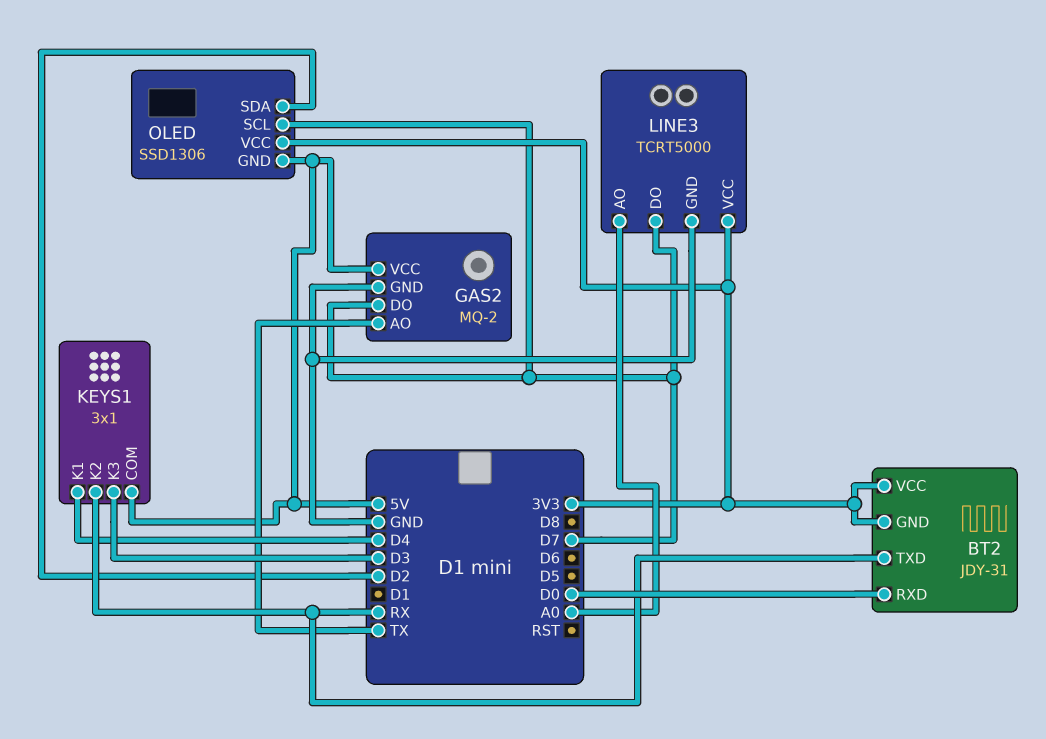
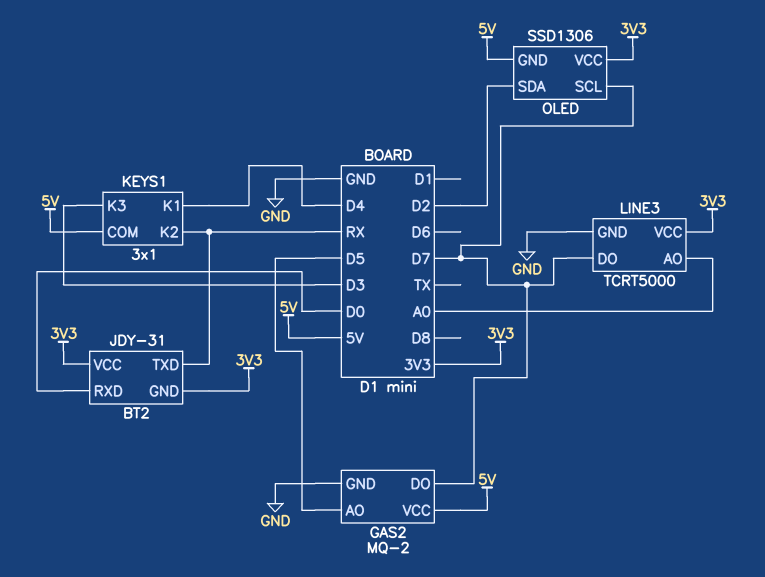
GAS2 pin AO: TX -> D5

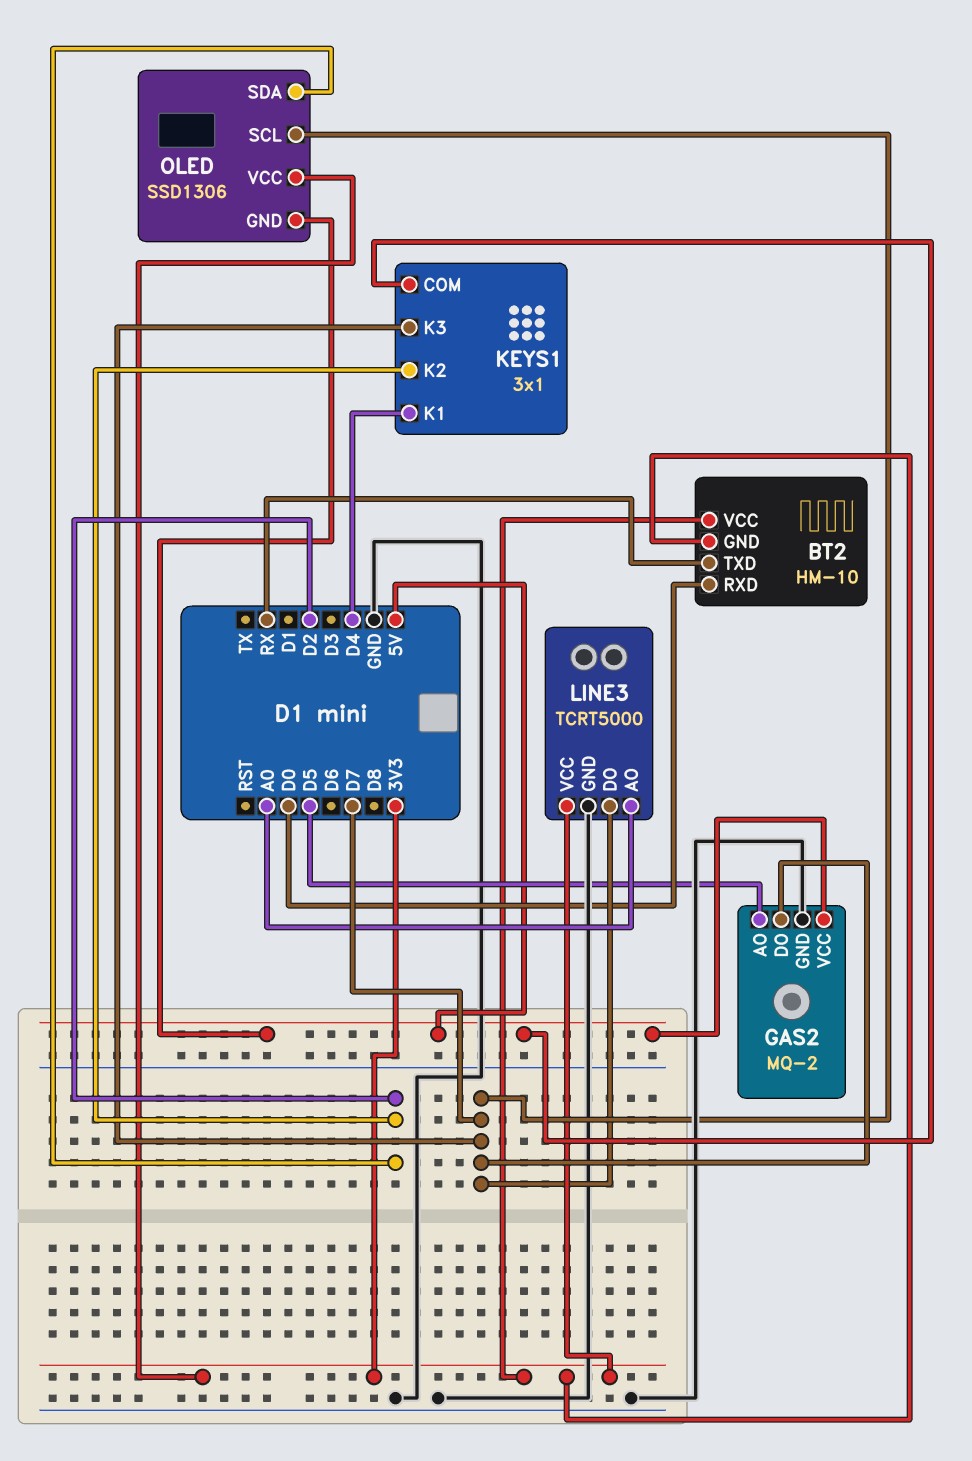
BT2: JDY-31 -> HM-10
KEYS1 pin K2: RX -> D2
KEYS1 pin K3: D3 -> D7

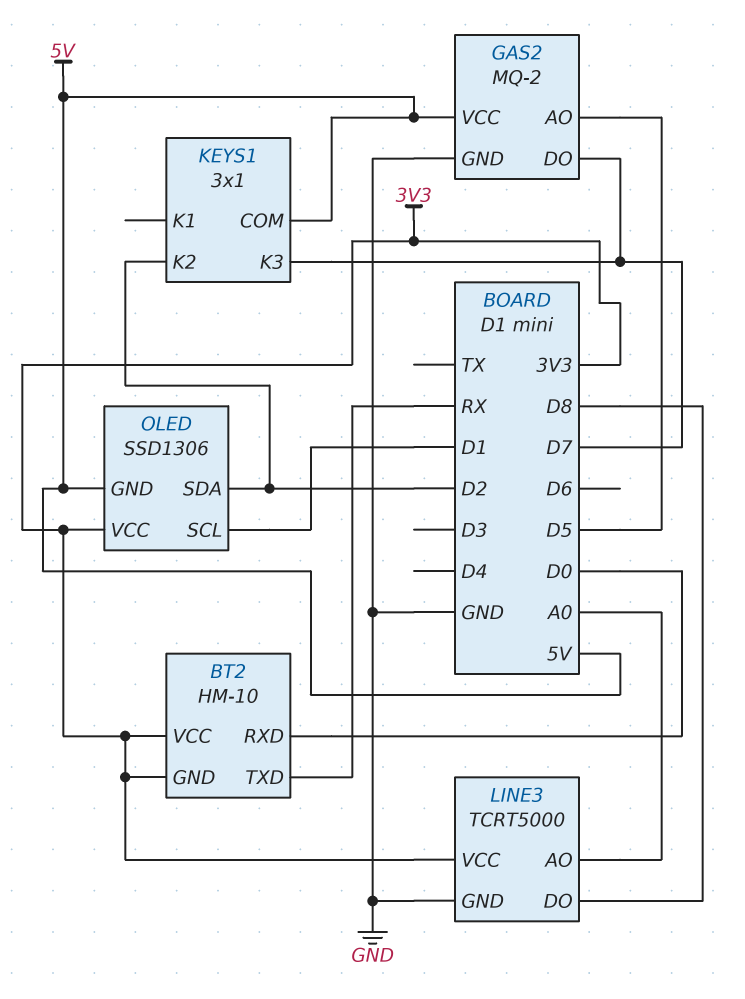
KEYS1 pin K1: D4 -> none
LINE3 pin DO: D7 -> D8
OLED pin SCL: D7 -> D1

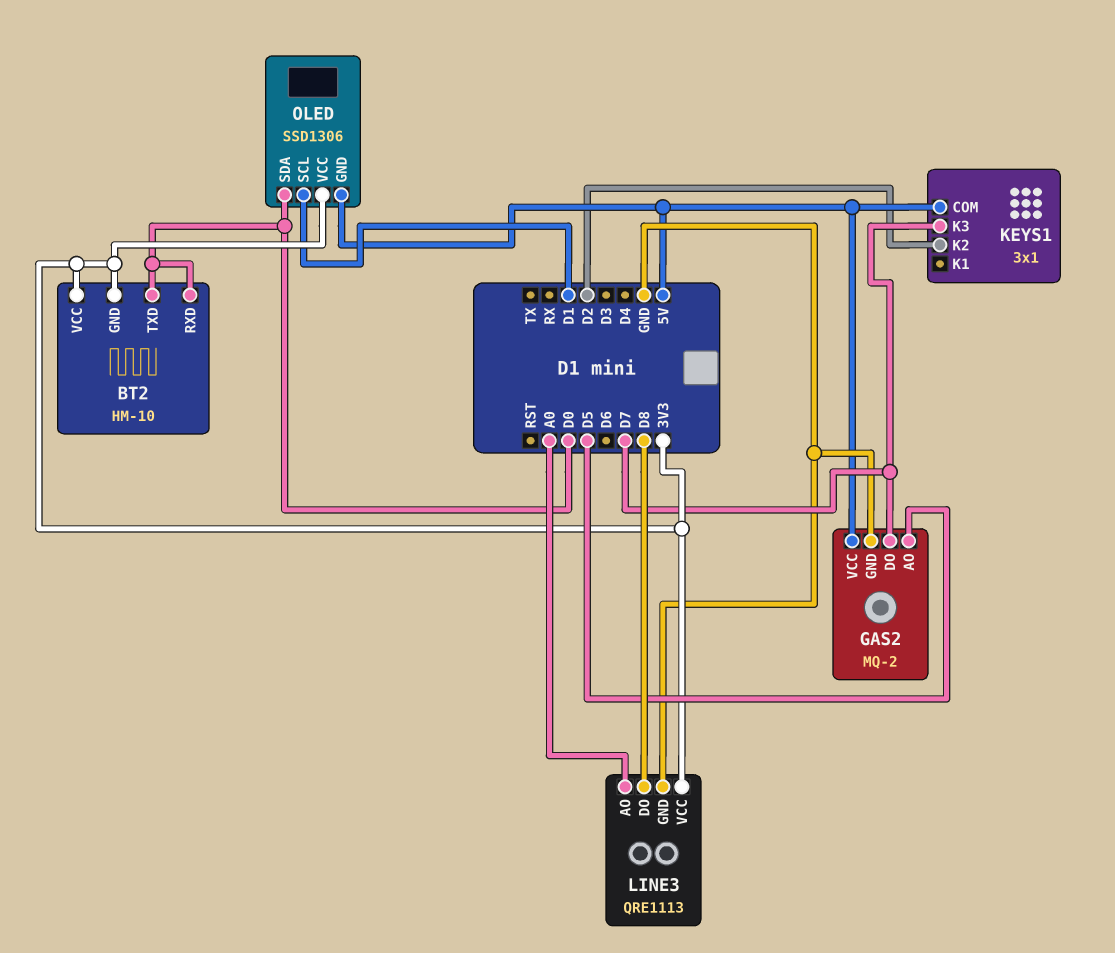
BT2 pin TXD: RX -> D0
LINE3: TCRT5000 -> QRE1113
OLED pin SDA: D2 -> D0

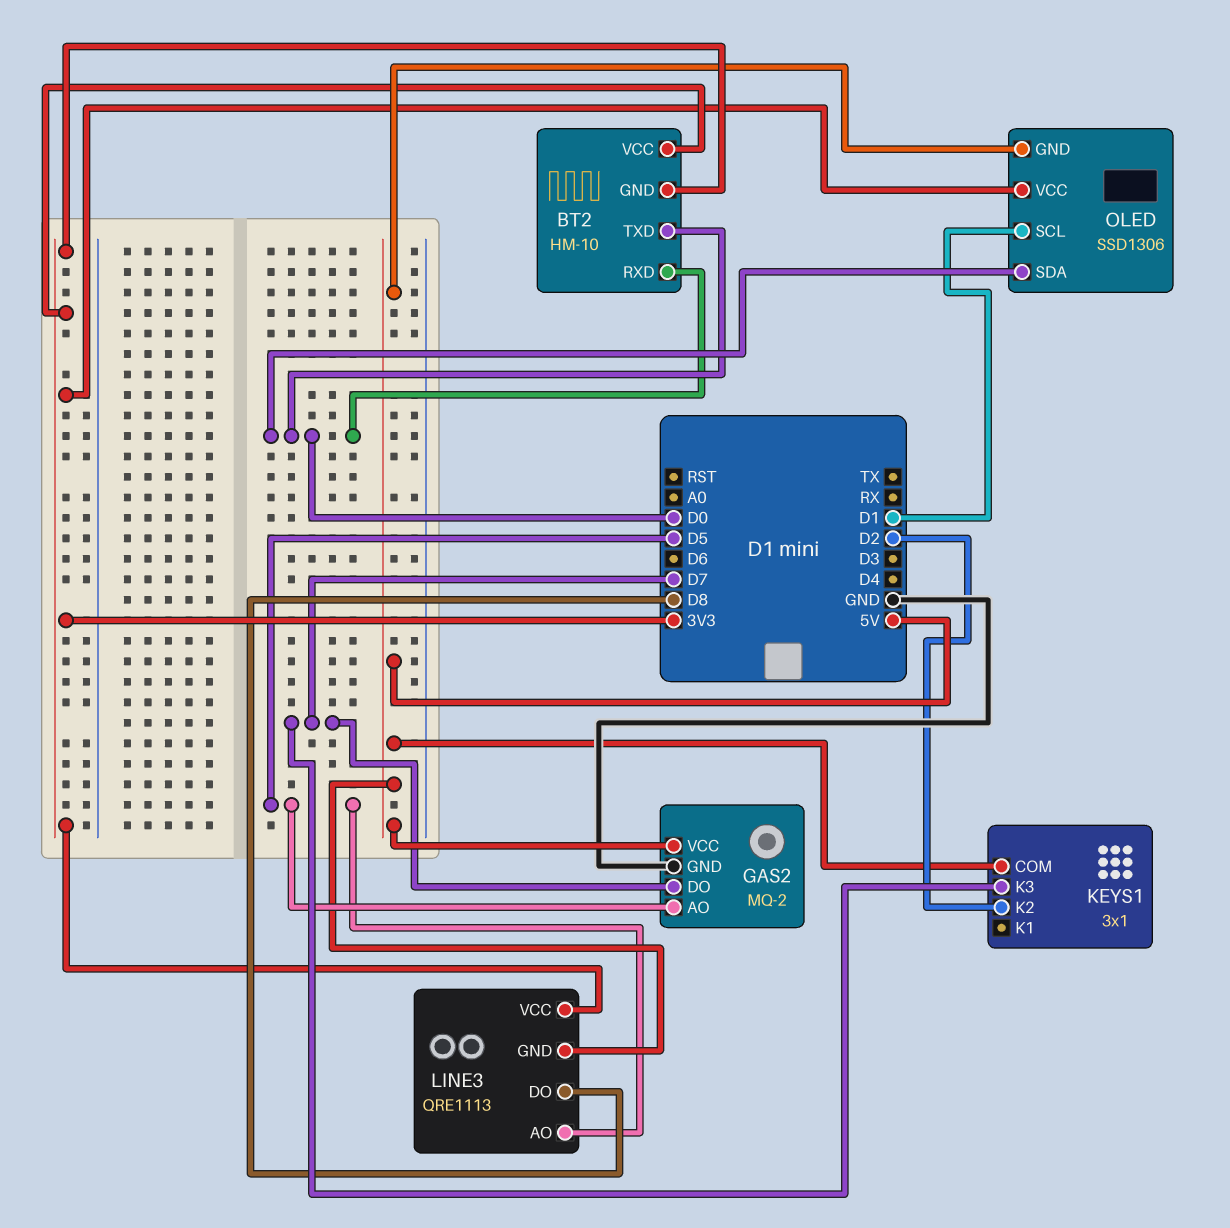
LINE3 pin AO: A0 -> D5
LINE3 pin GND: GND -> 5V

